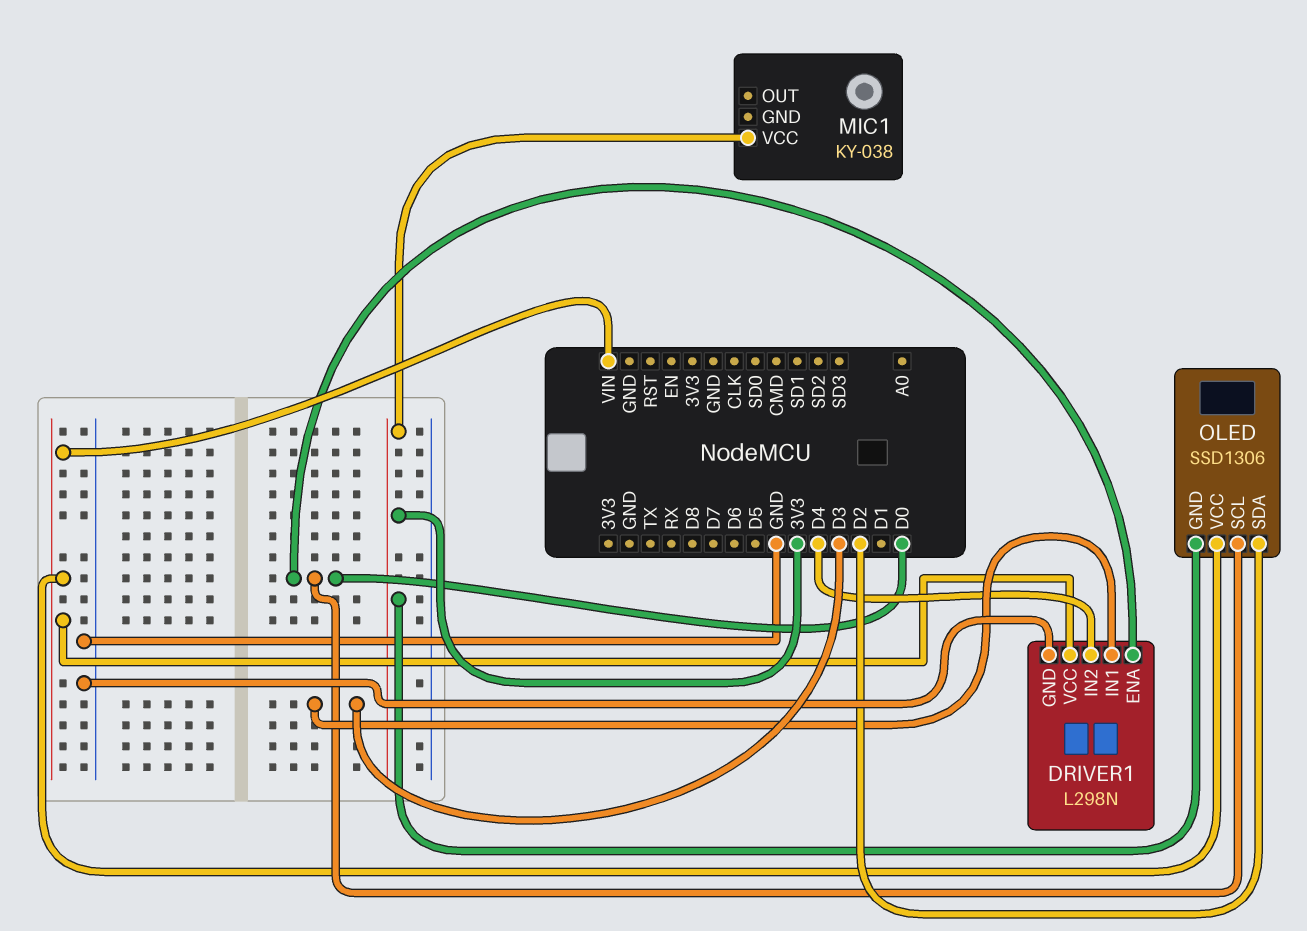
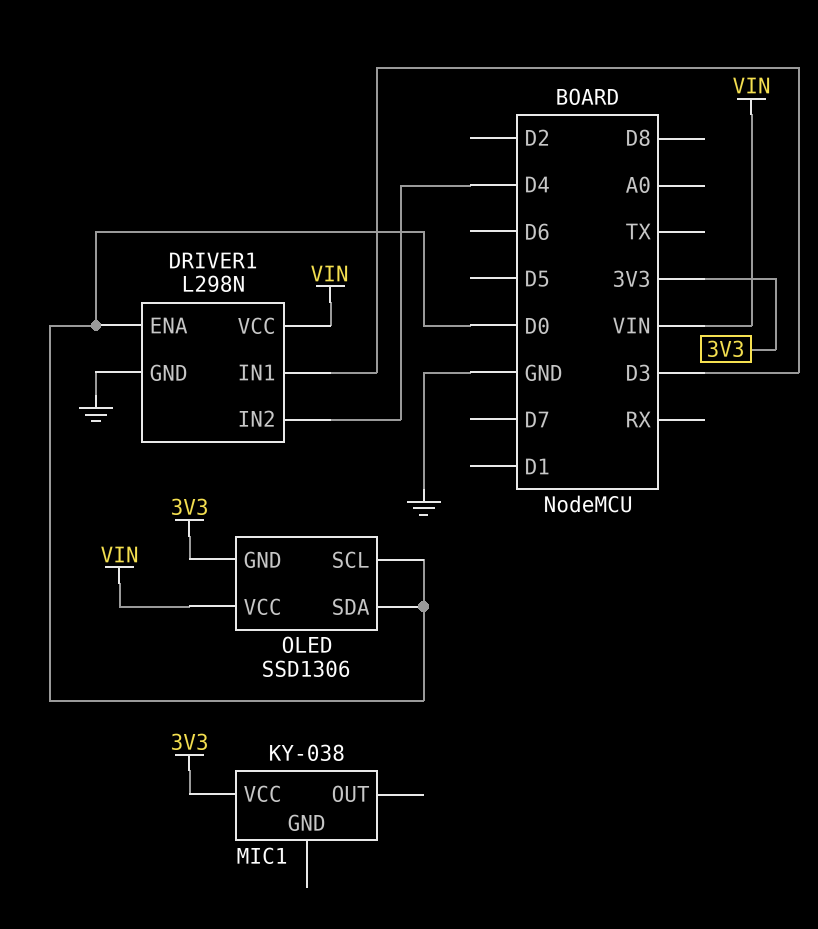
OLED pin SDA: D2 -> D0

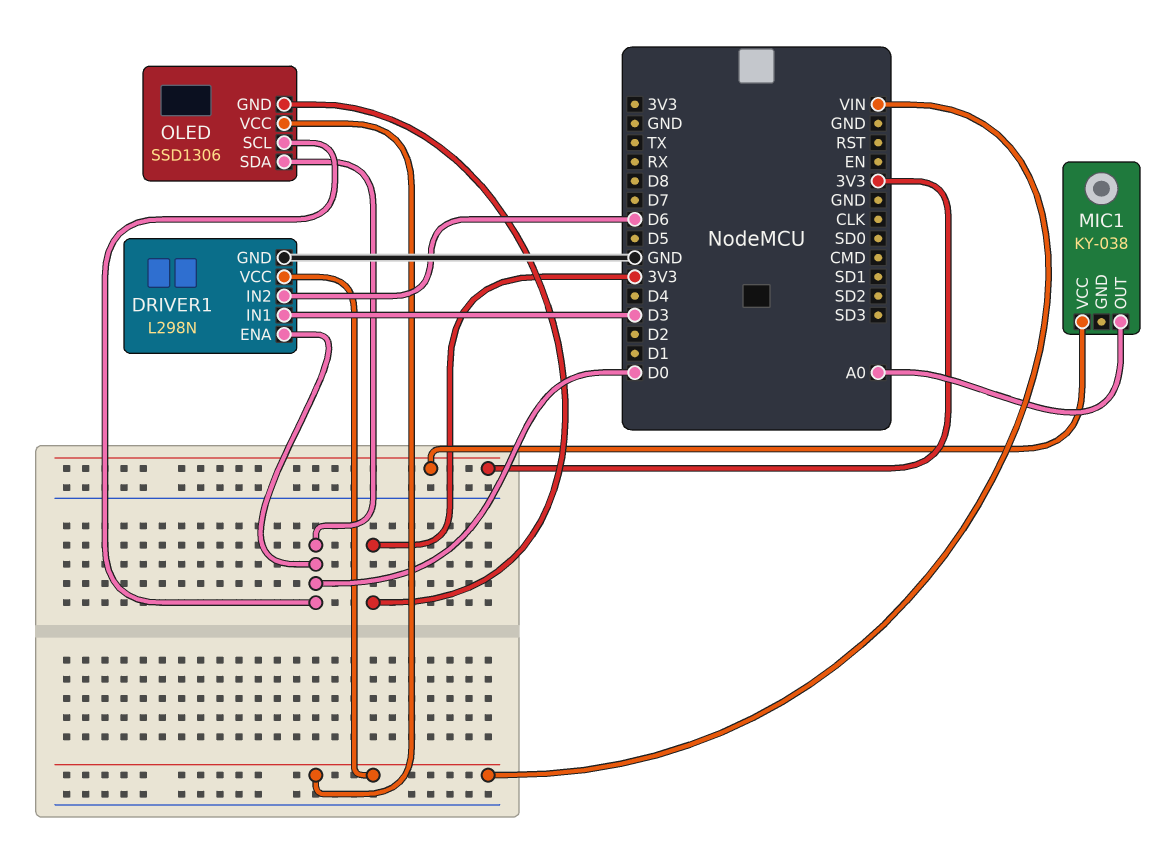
DRIVER1 pin IN2: D4 -> D6
MIC1 pin OUT: none -> A0

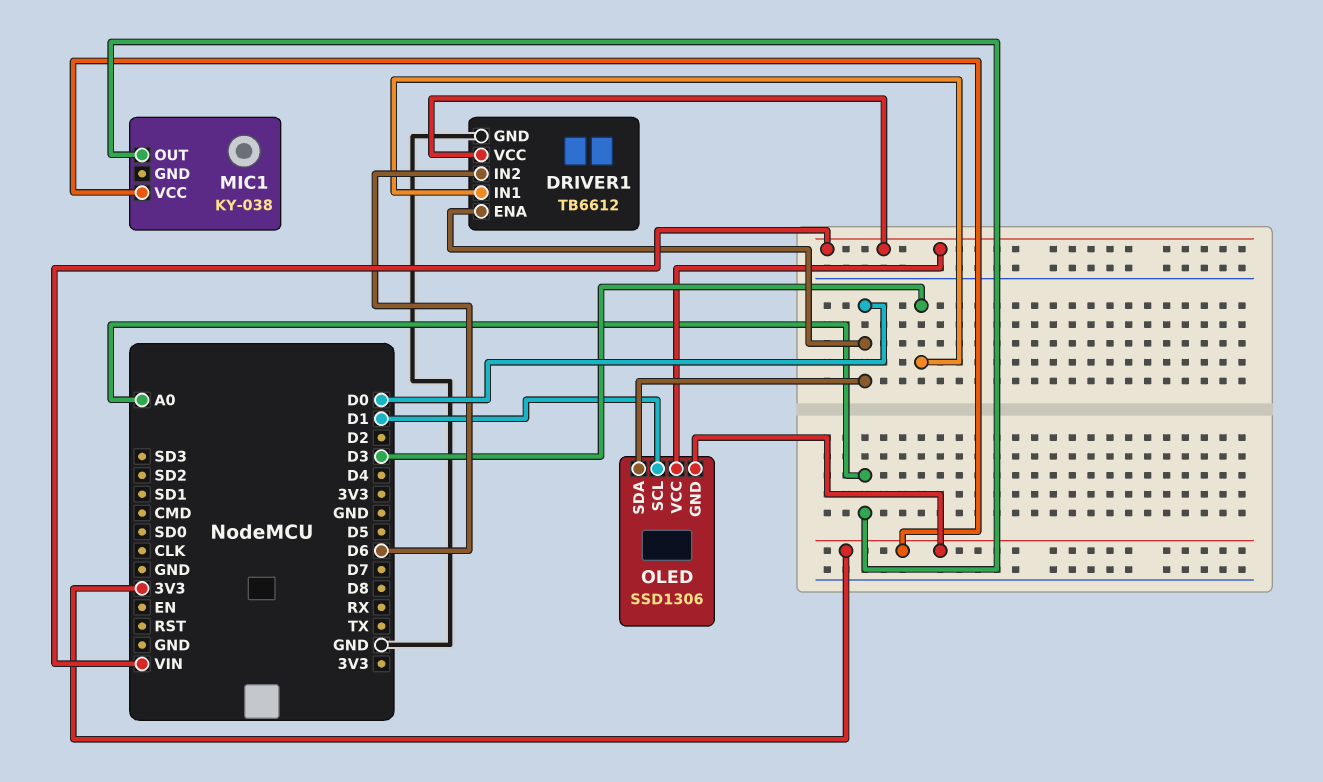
DRIVER1: L298N -> TB6612
OLED pin SCL: D0 -> D1

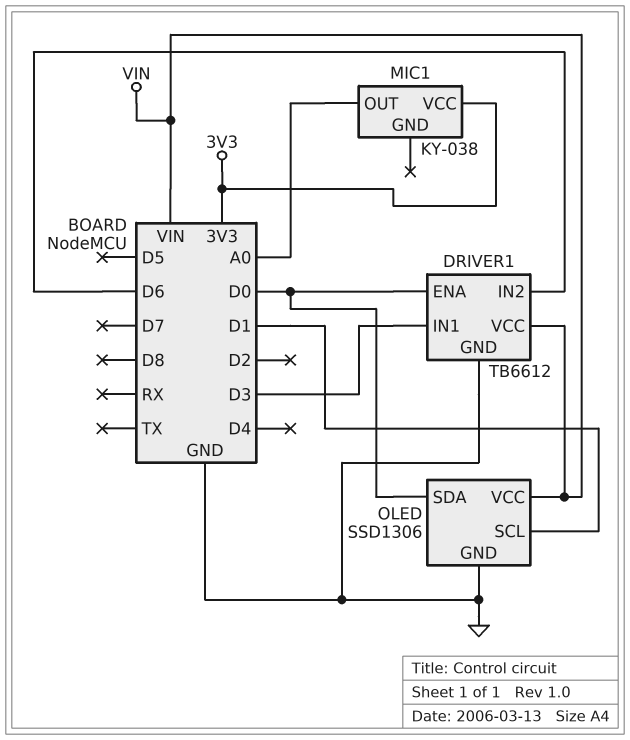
OLED pin GND: 3V3 -> GND

